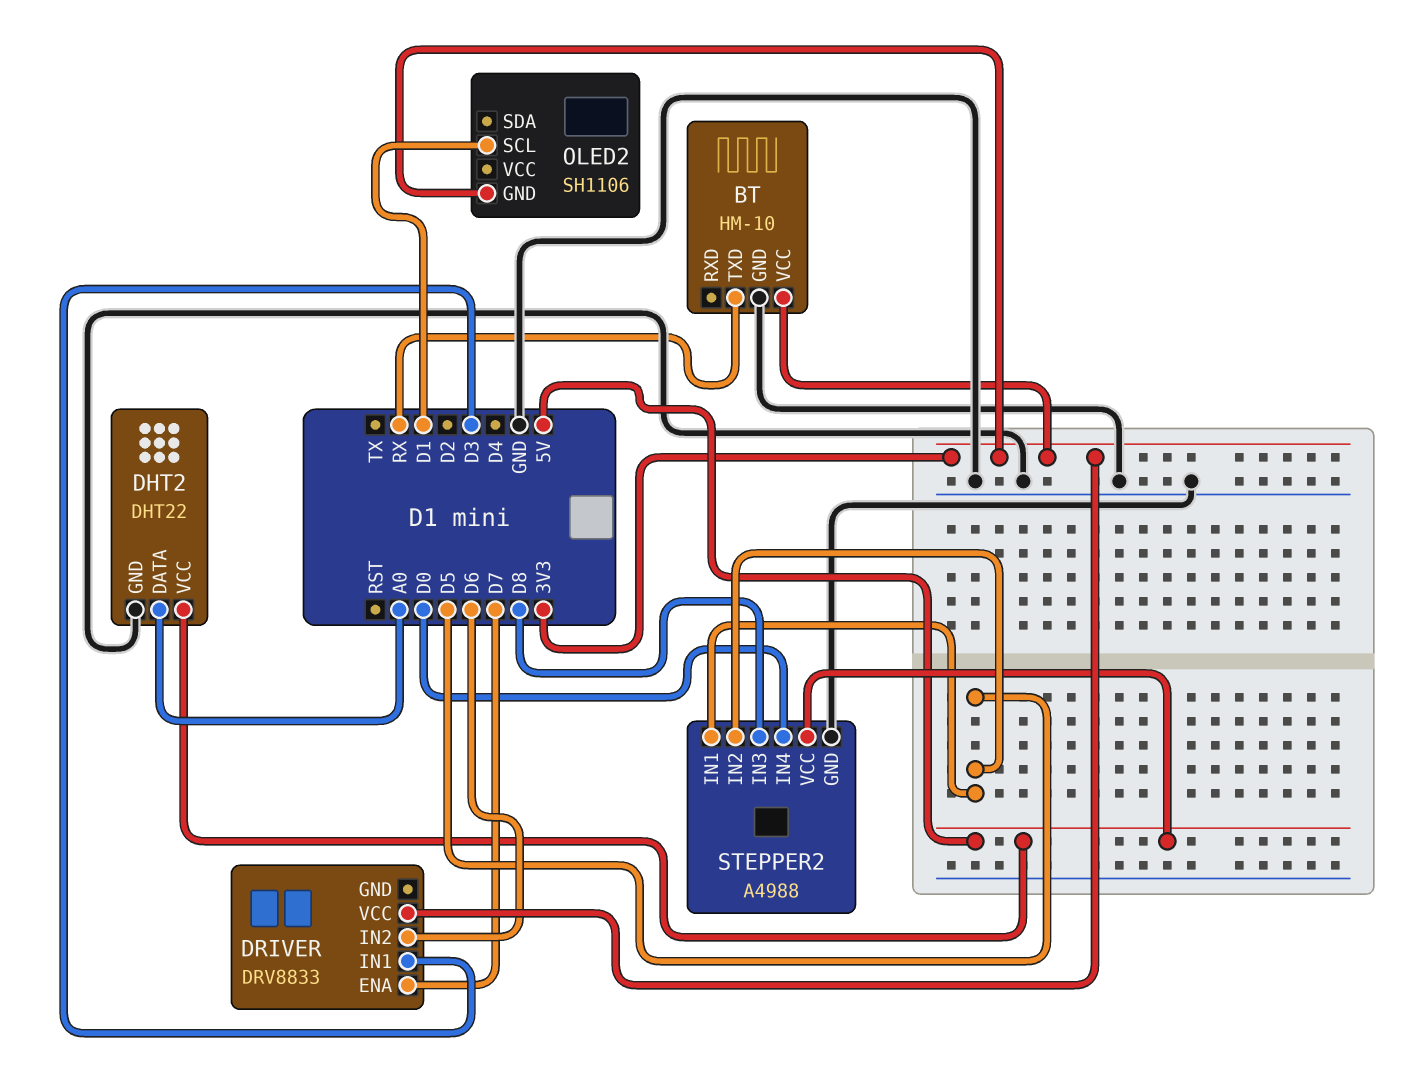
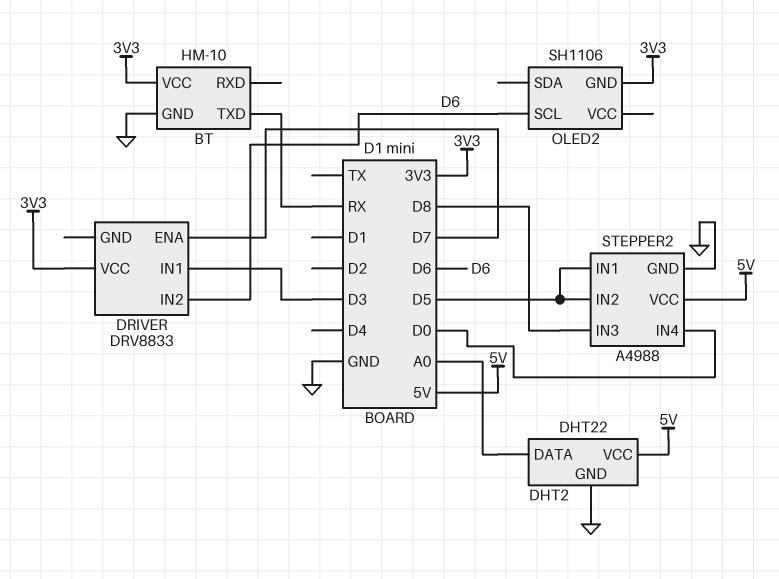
OLED2 pin SCL: D1 -> D6

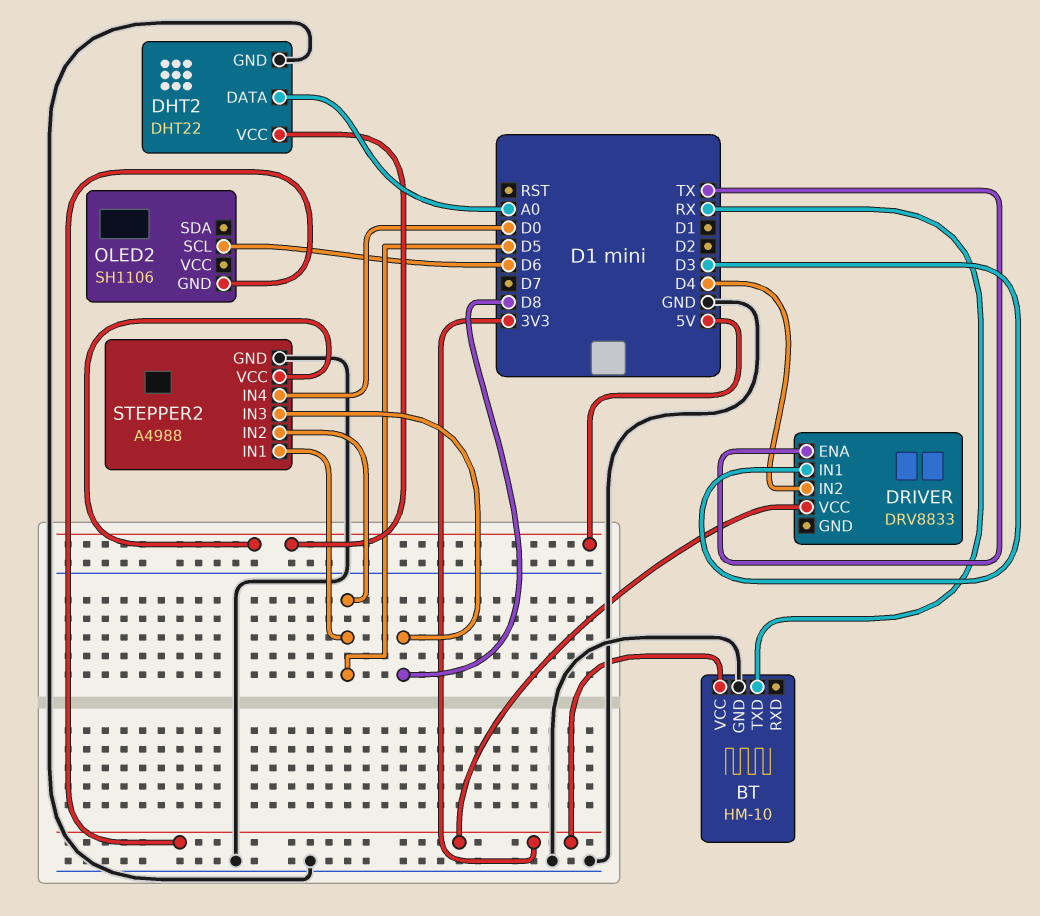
DRIVER pin ENA: D7 -> TX
DRIVER pin IN2: D6 -> D4

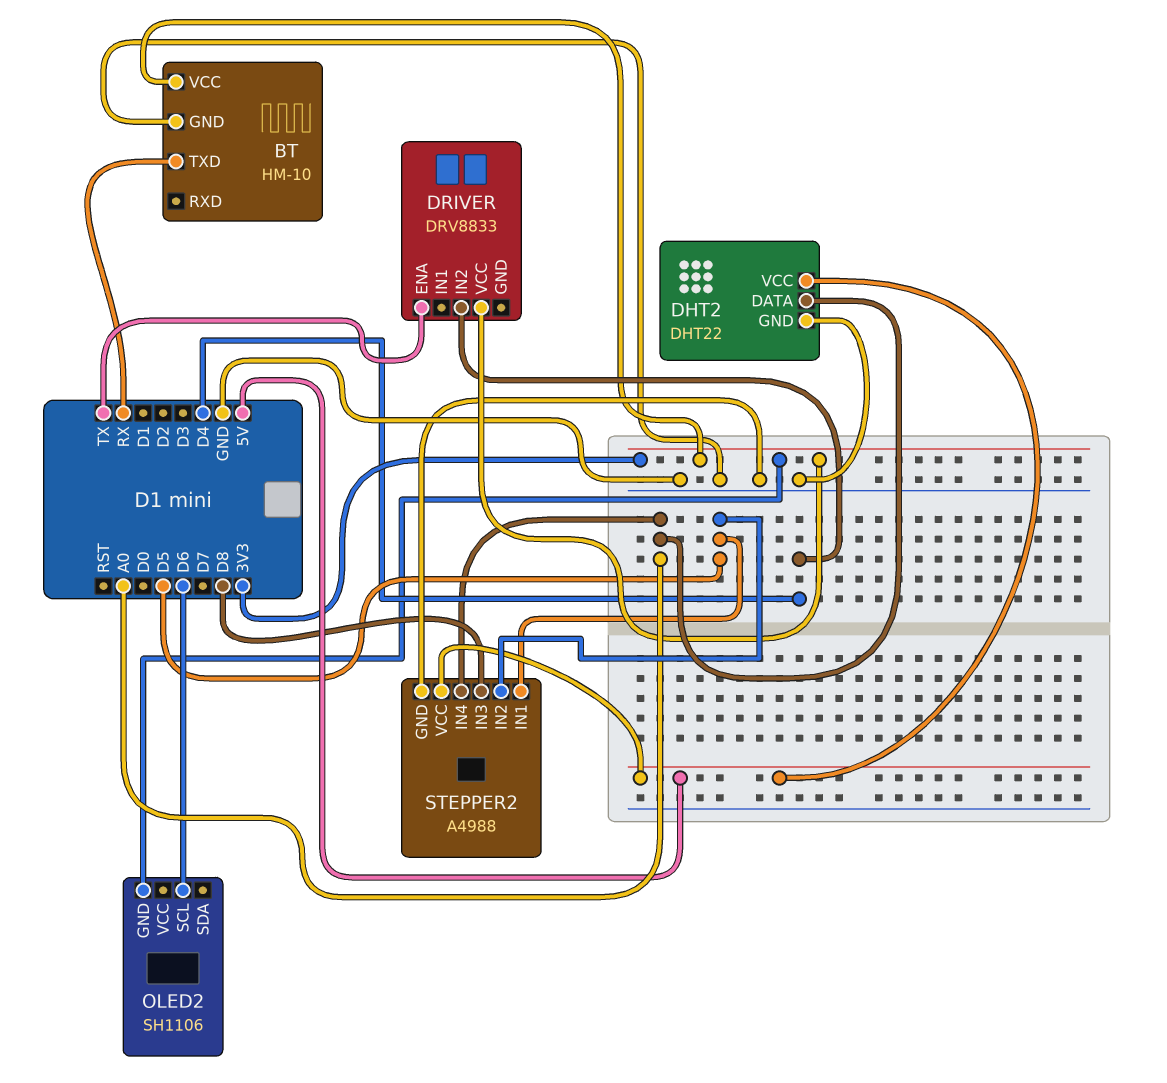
DRIVER pin IN1: D3 -> none
STEPPER2 pin IN4: D0 -> A0

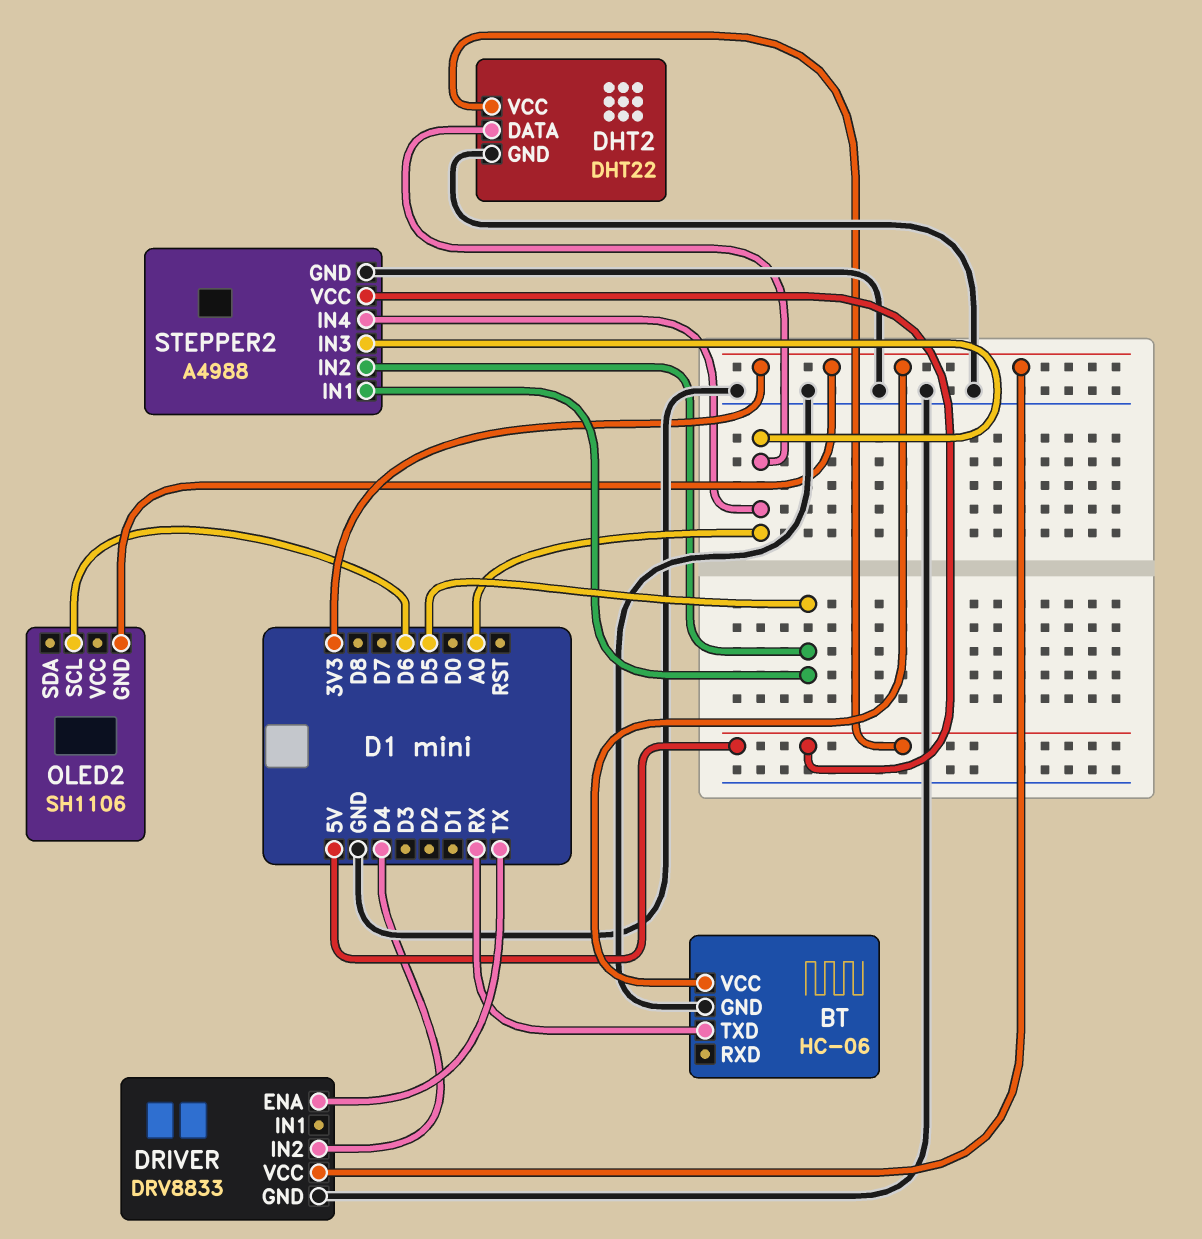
BT: HM-10 -> HC-06
DRIVER pin GND: none -> GND
STEPPER2 pin IN3: D8 -> A0

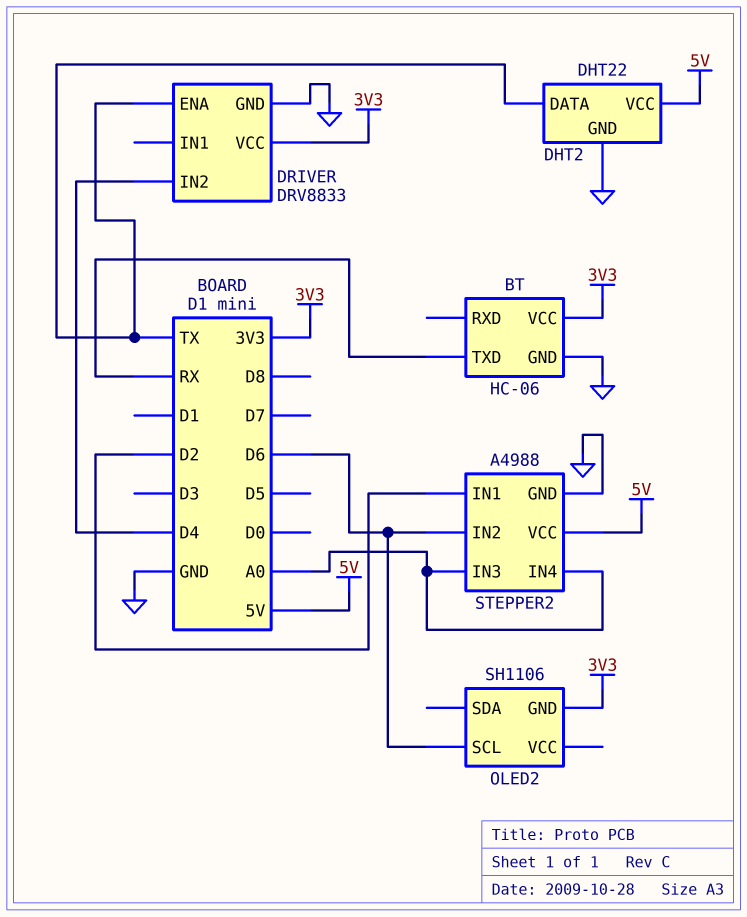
DHT2 pin DATA: A0 -> TX
STEPPER2 pin IN1: D5 -> D2
STEPPER2 pin IN2: D5 -> D6

